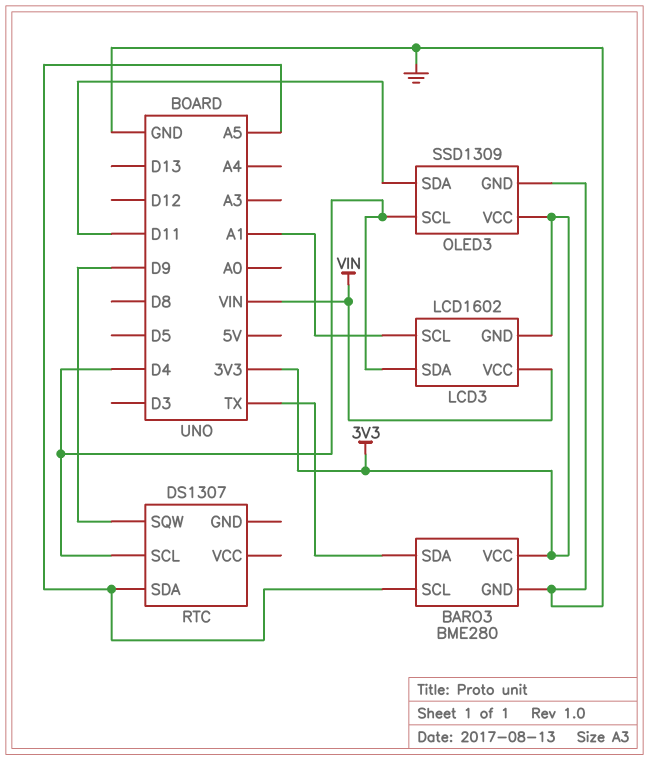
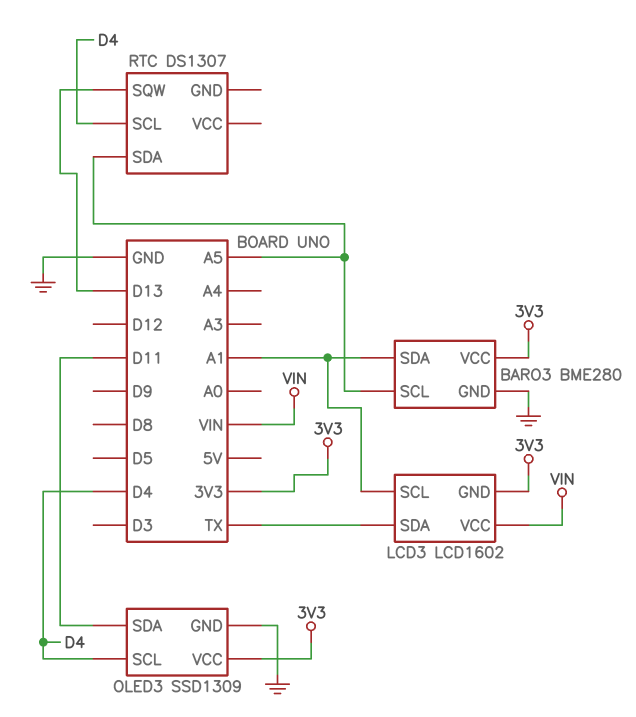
BARO3 pin SDA: TX -> A1
LCD3 pin SDA: D4 -> TX
RTC pin SQW: D9 -> D13

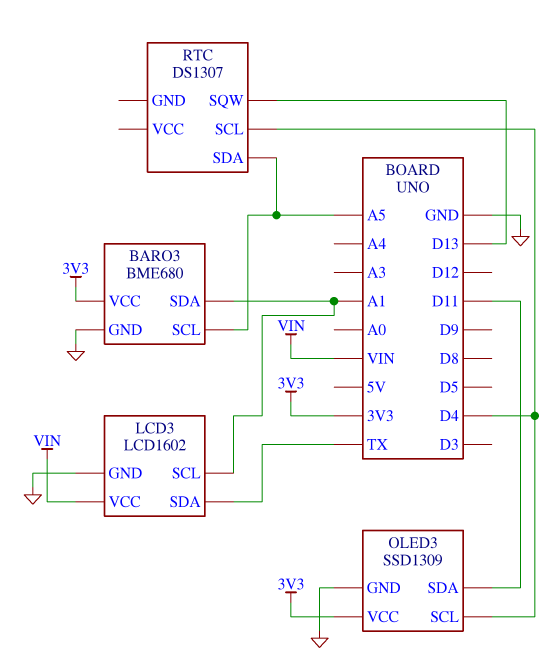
BARO3: BME280 -> BME680
LCD3 pin GND: 3V3 -> GND

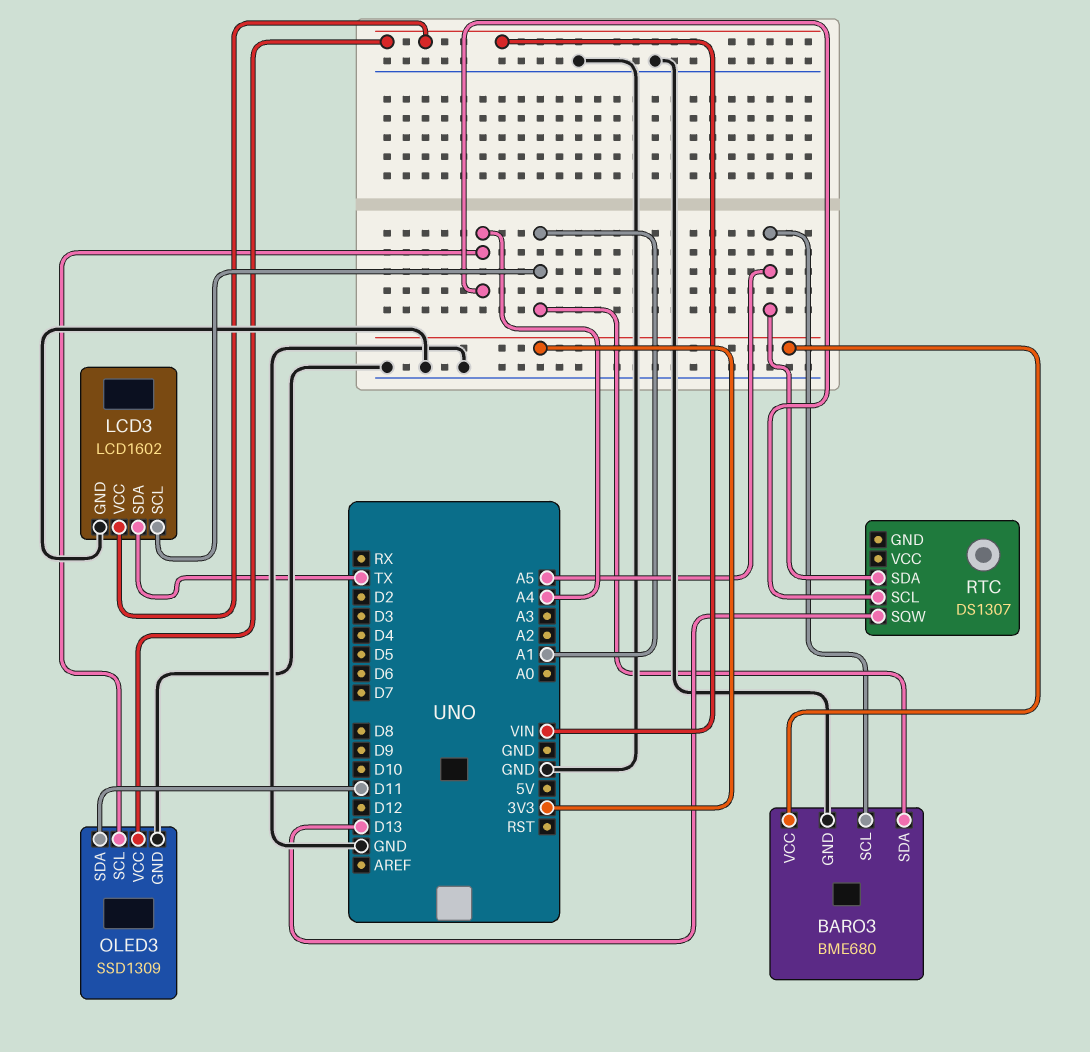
OLED3 pin SCL: D4 -> A4
OLED3 pin VCC: 3V3 -> VIN
RTC pin SCL: D4 -> A4

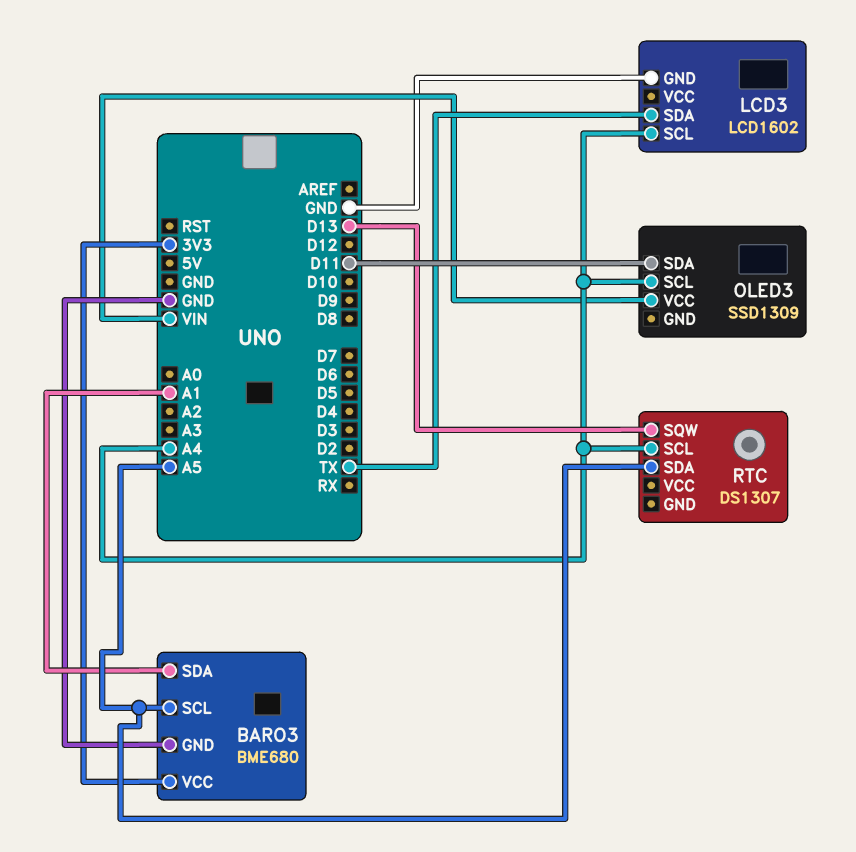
LCD3 pin SCL: A1 -> A4
LCD3 pin VCC: VIN -> none
OLED3 pin GND: GND -> none

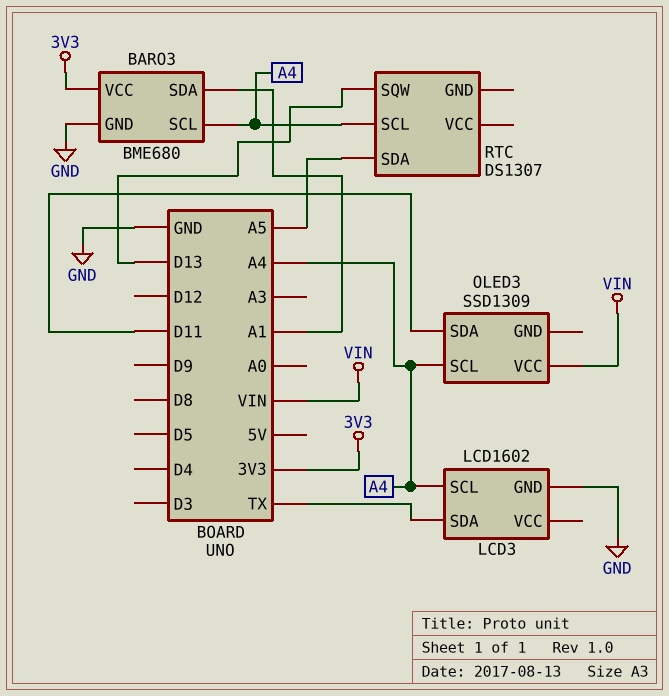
BARO3 pin SCL: A5 -> A4

